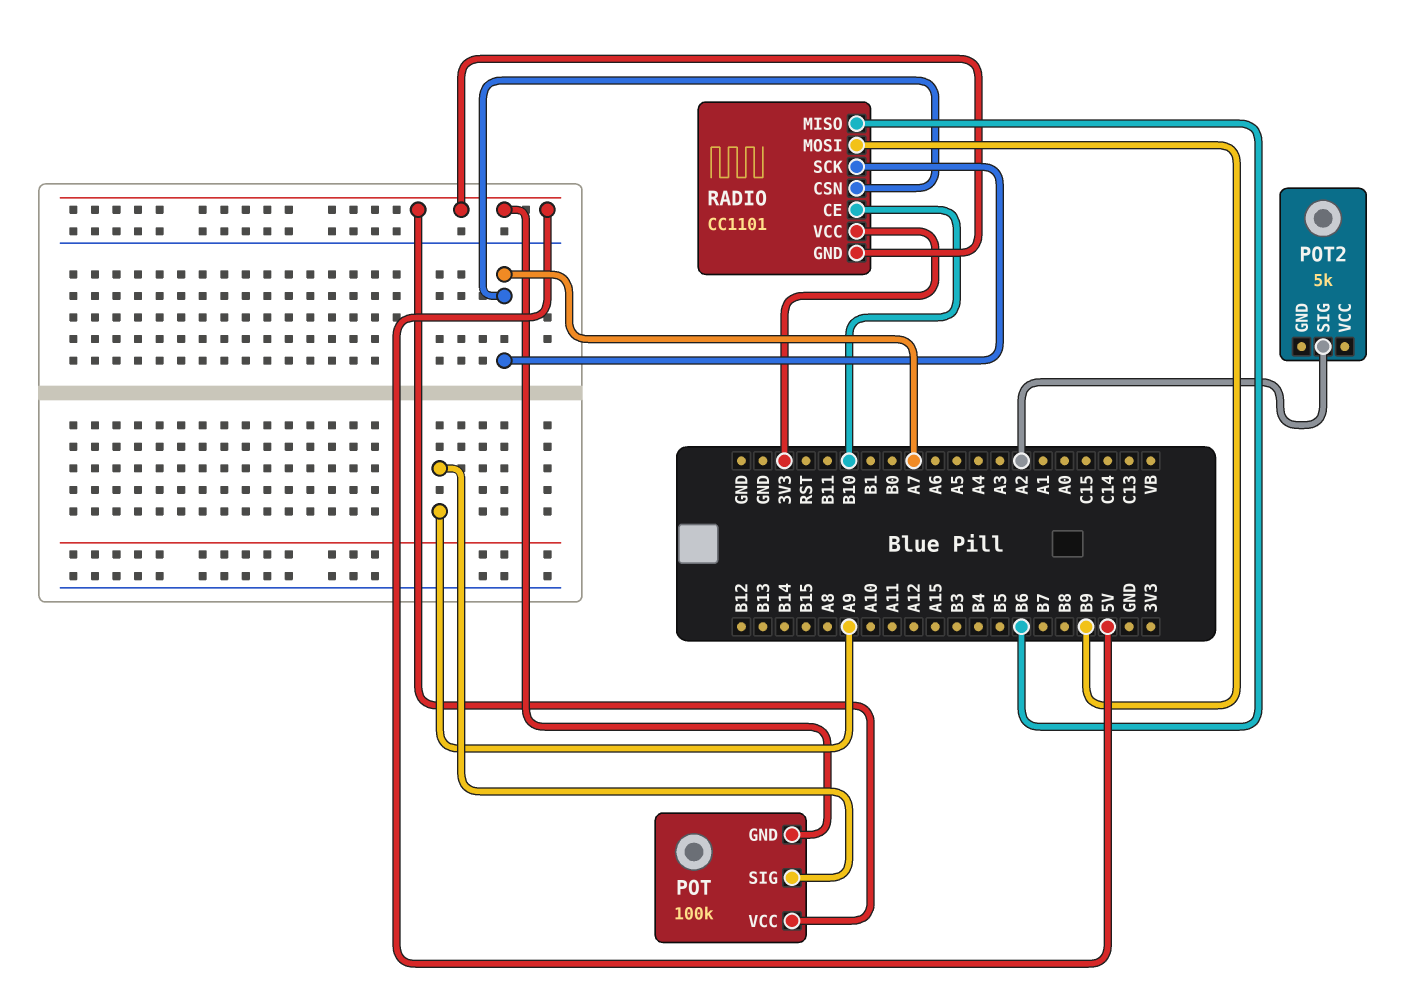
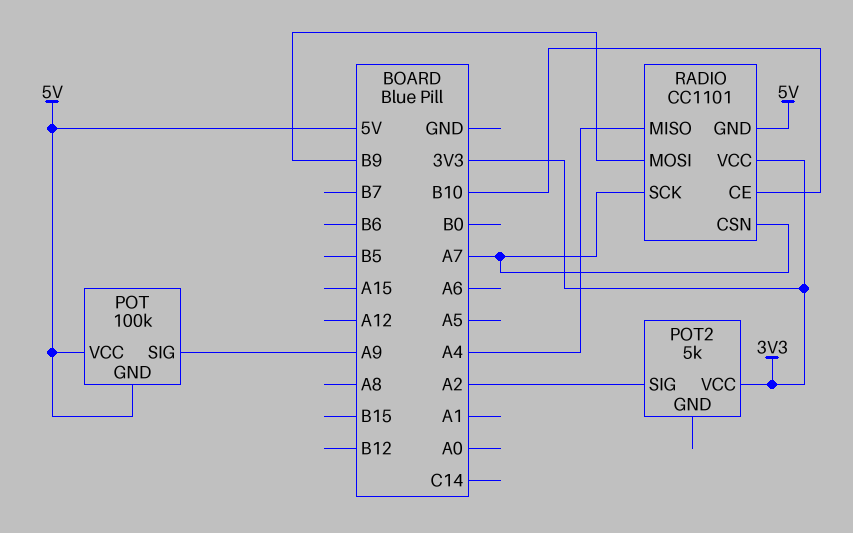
POT2 pin VCC: none -> 3V3
RADIO pin MISO: B6 -> A4

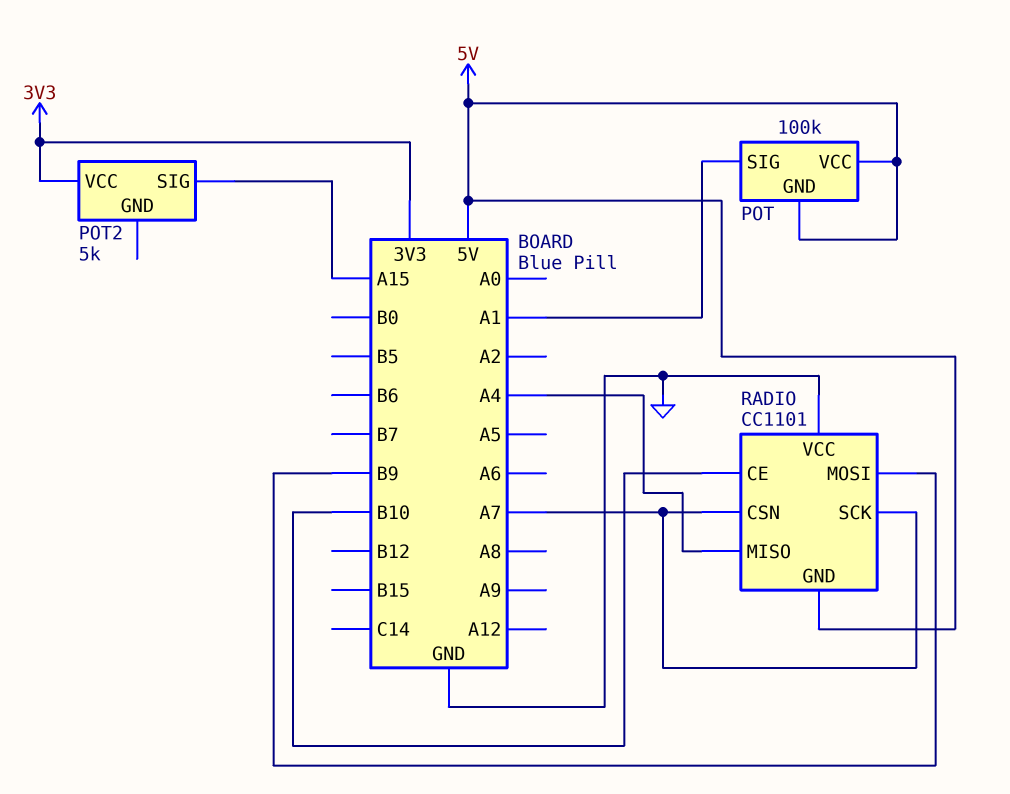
POT pin SIG: A9 -> A1
POT2 pin SIG: A2 -> A15
RADIO pin VCC: 3V3 -> GND

